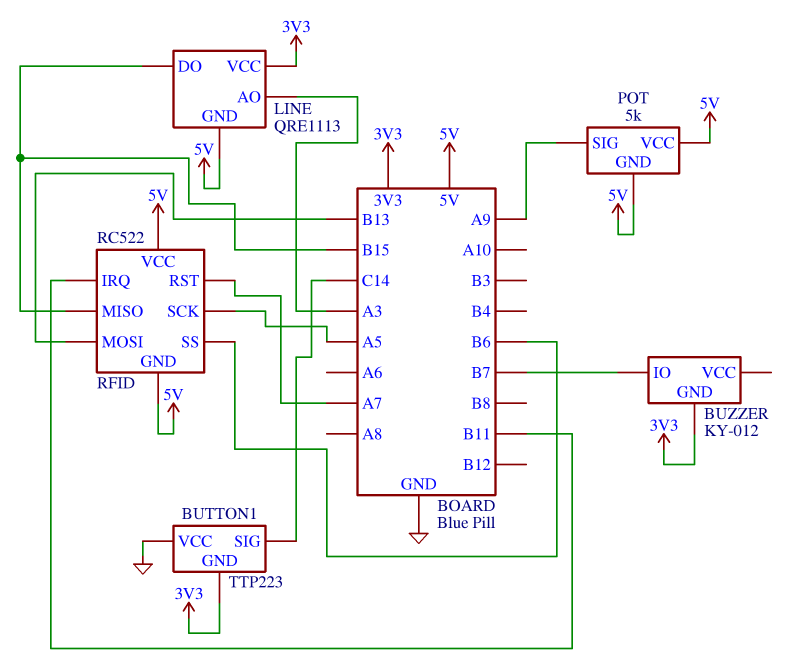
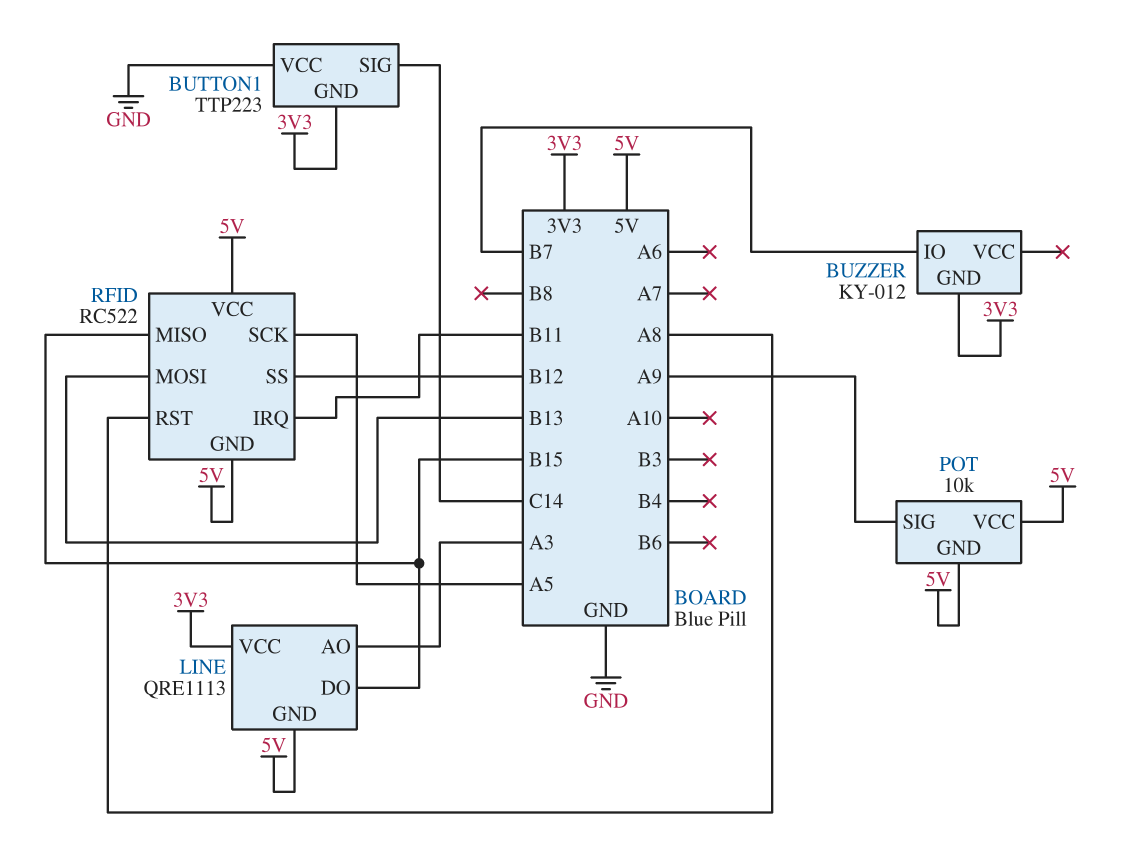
POT: 5k -> 10k
RFID pin RST: A7 -> A8
RFID pin SS: B6 -> B12

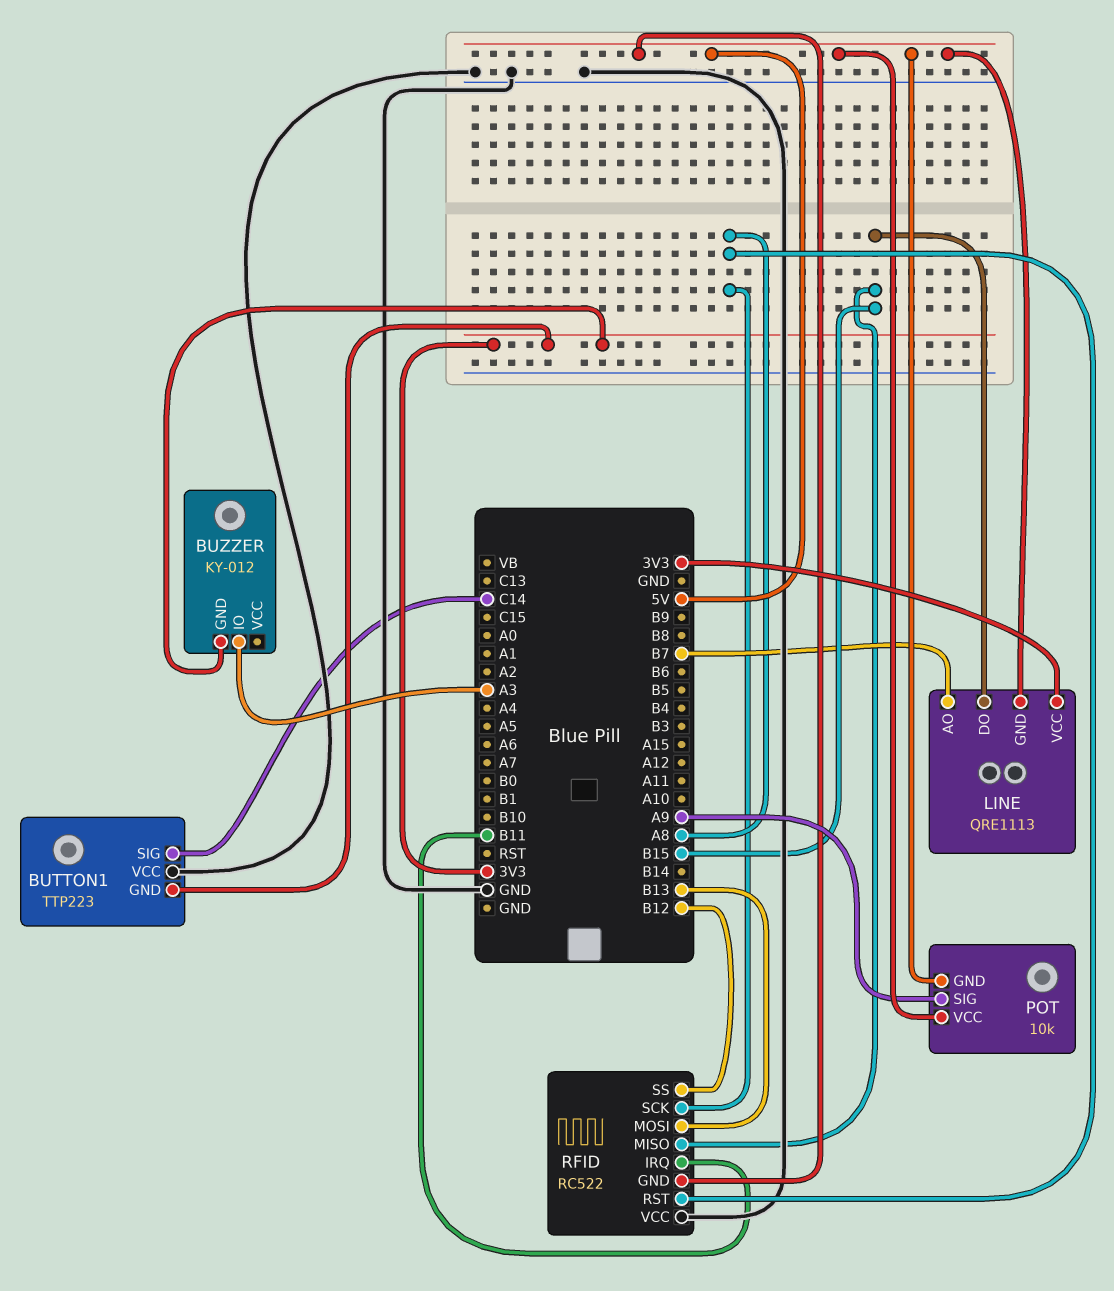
BUZZER pin IO: B7 -> A3
LINE pin AO: A3 -> B7
RFID pin SCK: A5 -> A8
RFID pin VCC: 5V -> GND

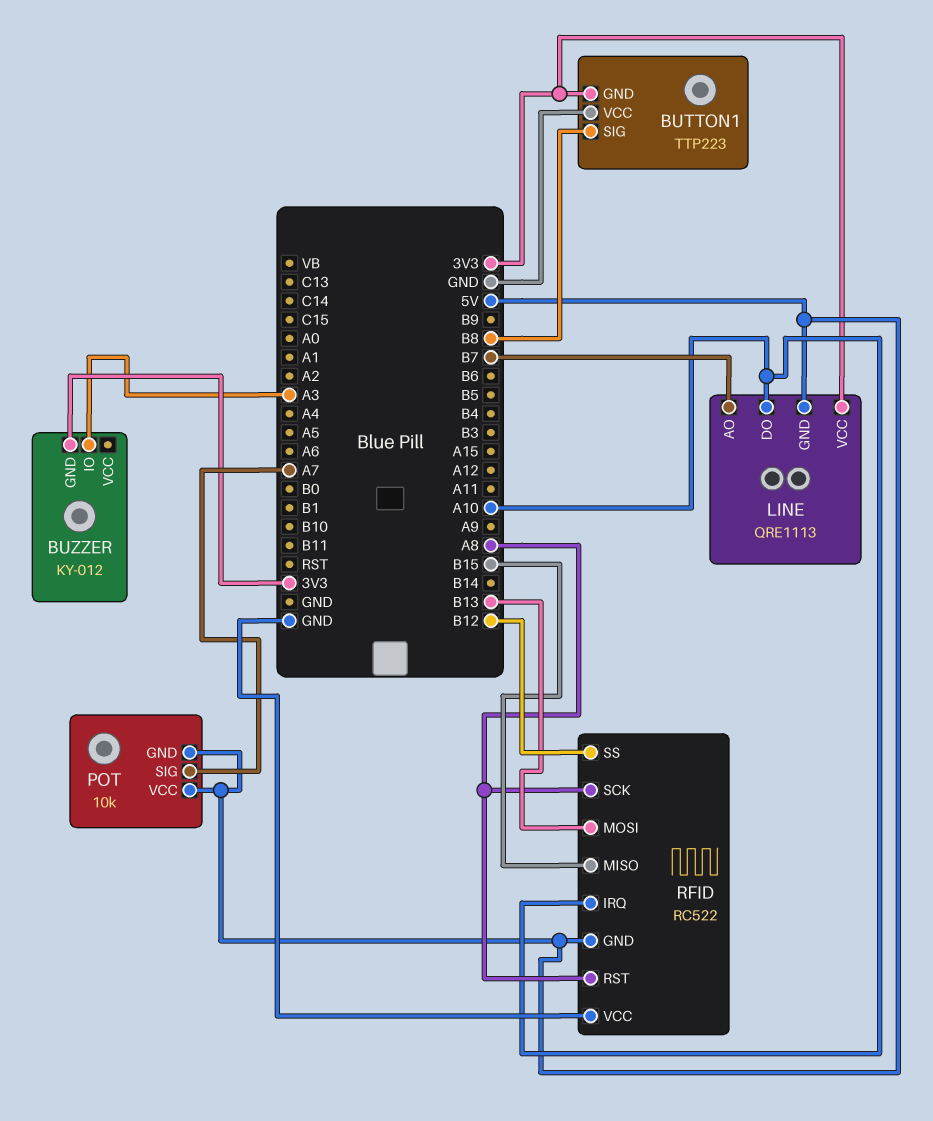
BUTTON1 pin SIG: C14 -> B8
LINE pin DO: B15 -> A10
POT pin SIG: A9 -> A7
RFID pin IRQ: B11 -> A10

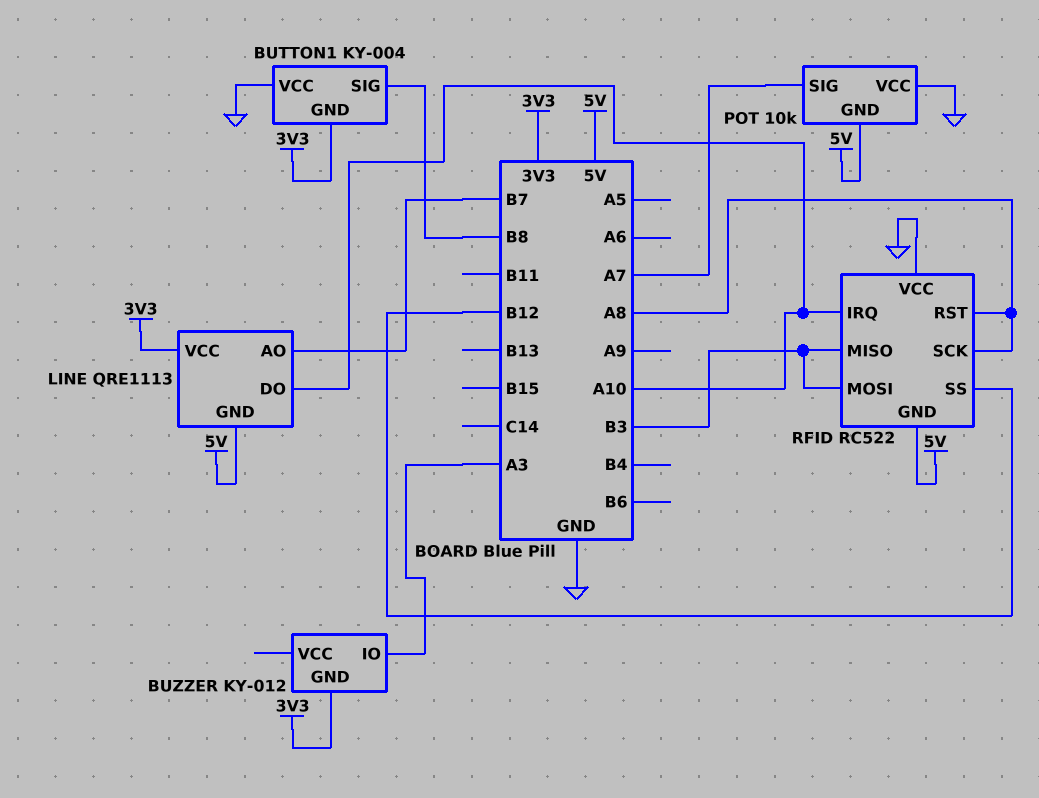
BUTTON1: TTP223 -> KY-004
POT pin VCC: 5V -> GND
RFID pin MISO: B15 -> B3
RFID pin MOSI: B13 -> B3

